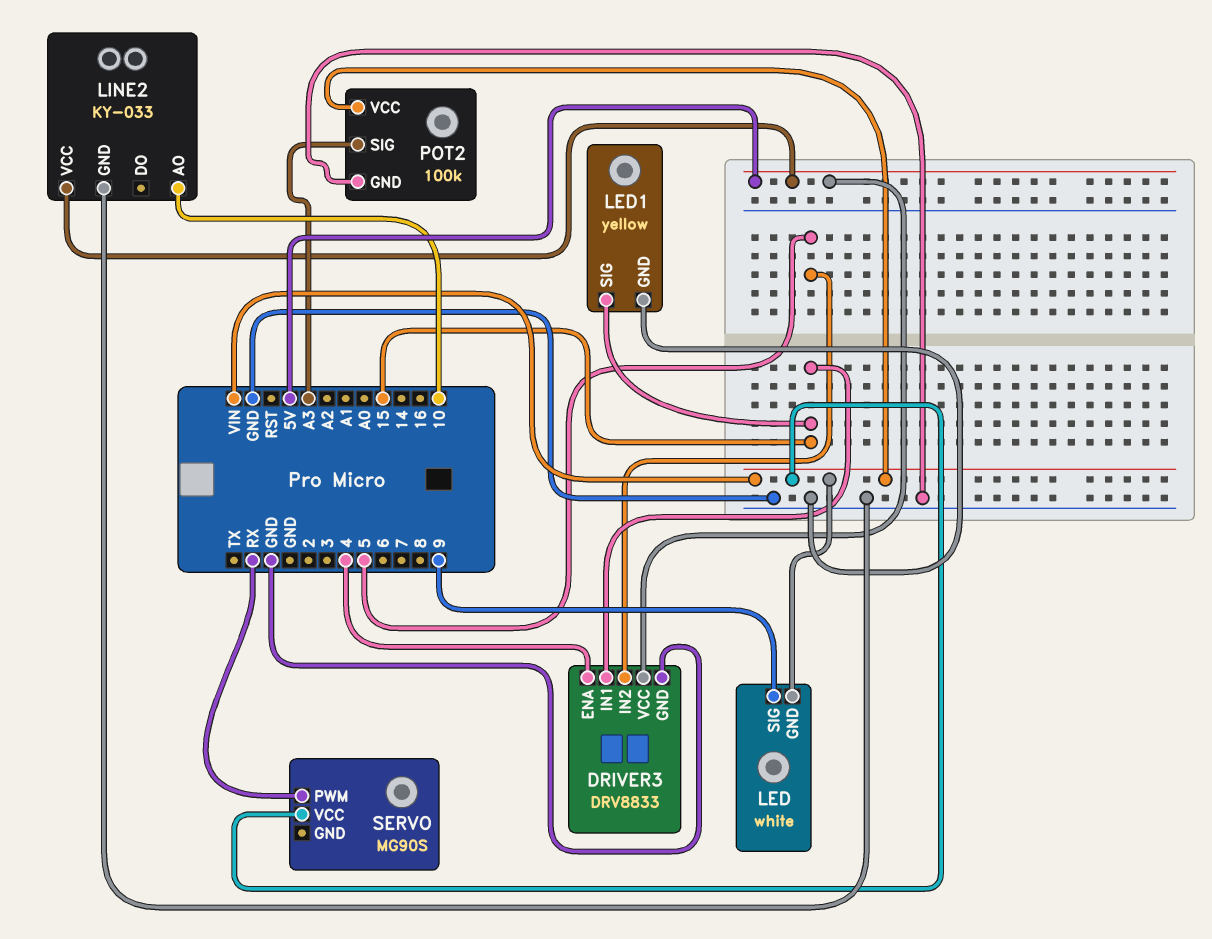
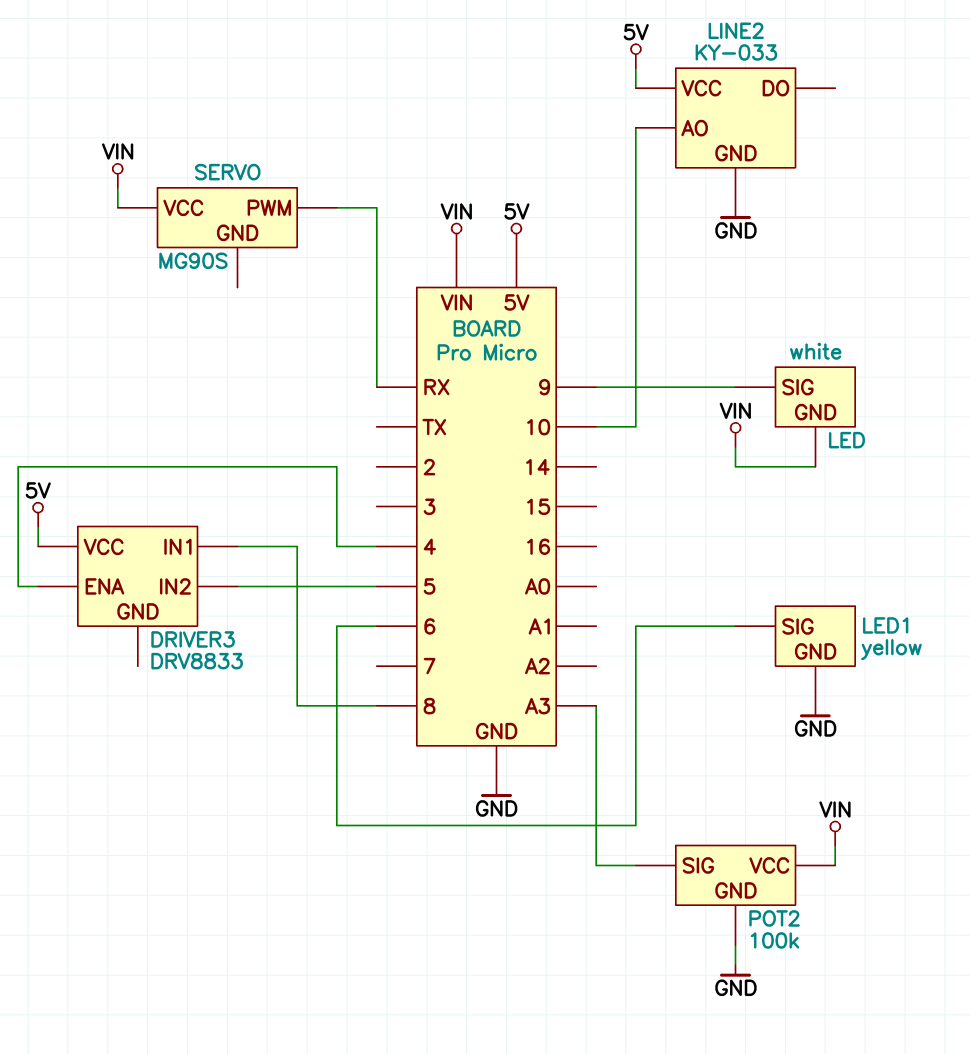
DRIVER3 pin GND: GND -> none
DRIVER3 pin IN1: 15 -> 8
LED1 pin SIG: 15 -> 6

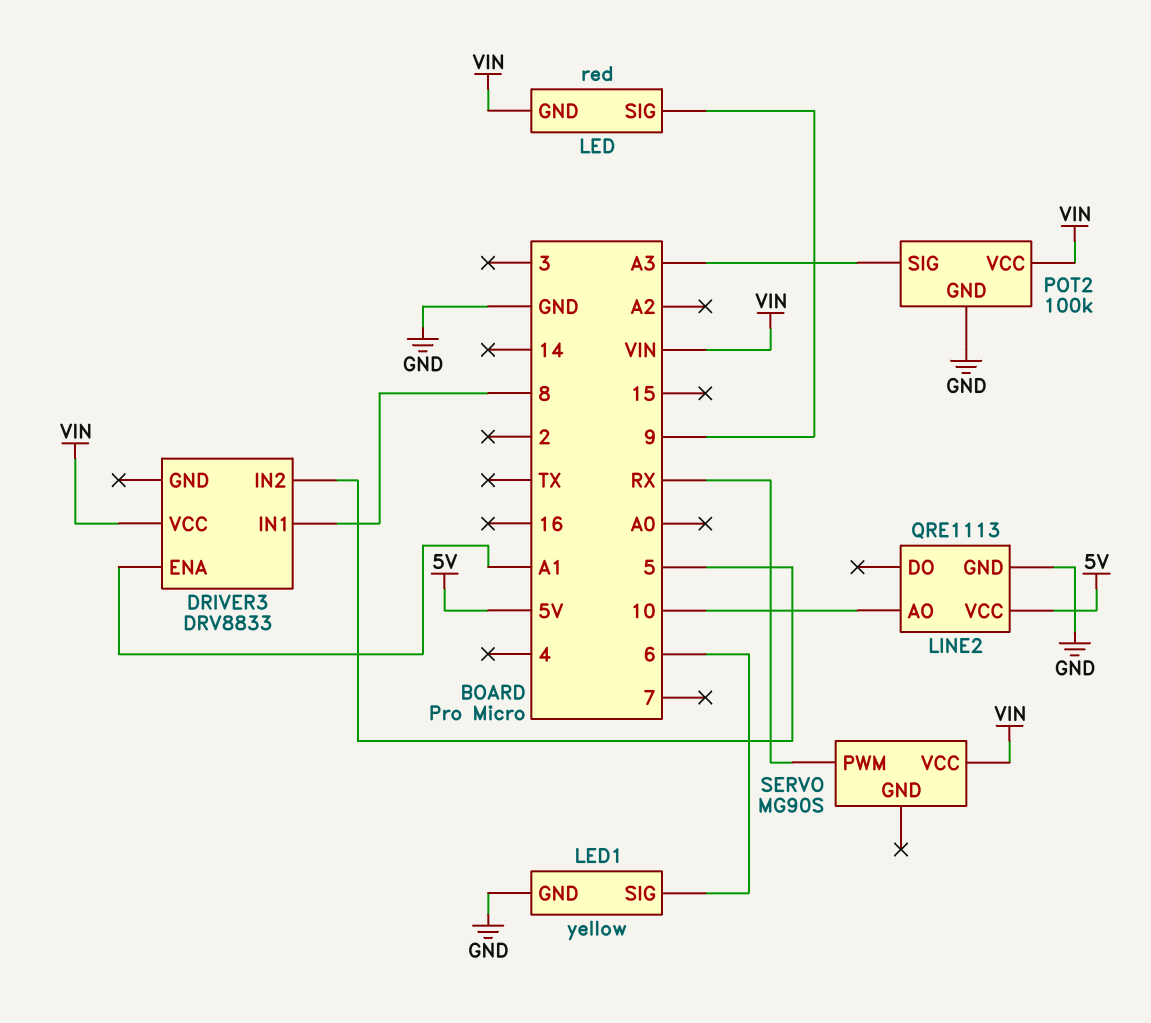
DRIVER3 pin ENA: 4 -> A1
DRIVER3 pin VCC: 5V -> VIN
LED: white -> red
LINE2: KY-033 -> QRE1113

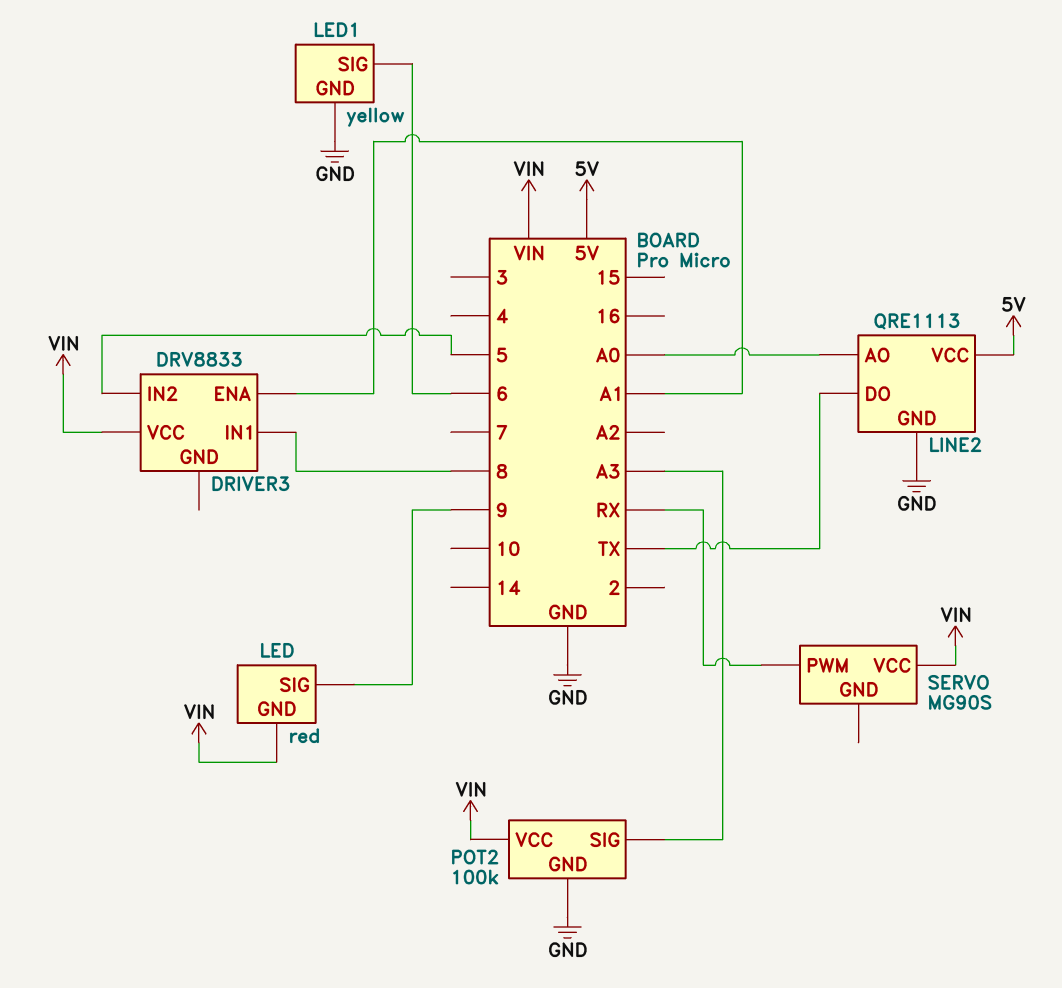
LINE2 pin AO: 10 -> A0
LINE2 pin DO: none -> TX

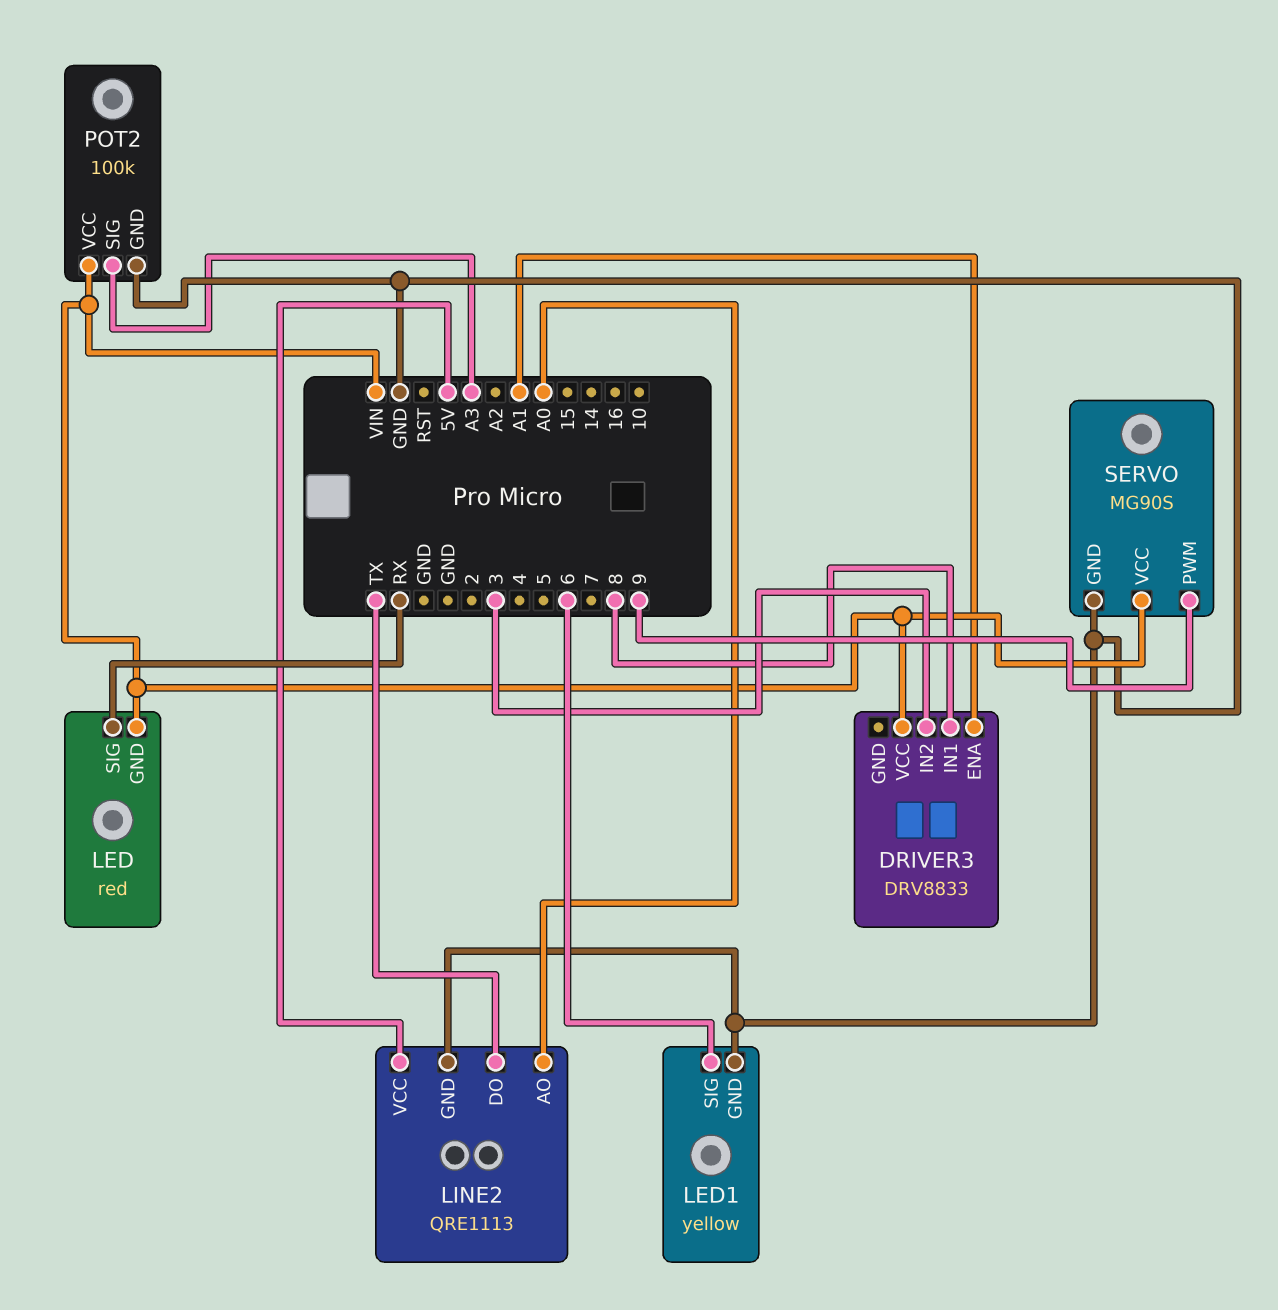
DRIVER3 pin IN2: 5 -> 3
LED pin SIG: 9 -> RX
SERVO pin GND: none -> GND
SERVO pin PWM: RX -> 9

